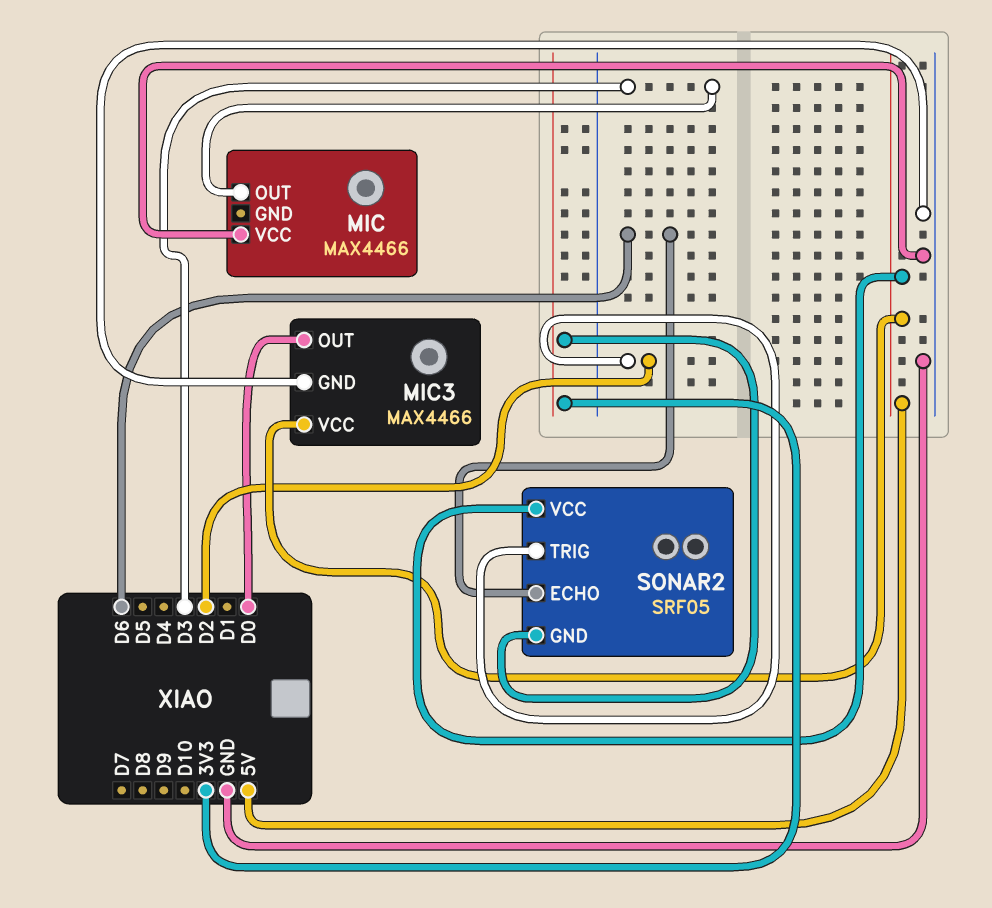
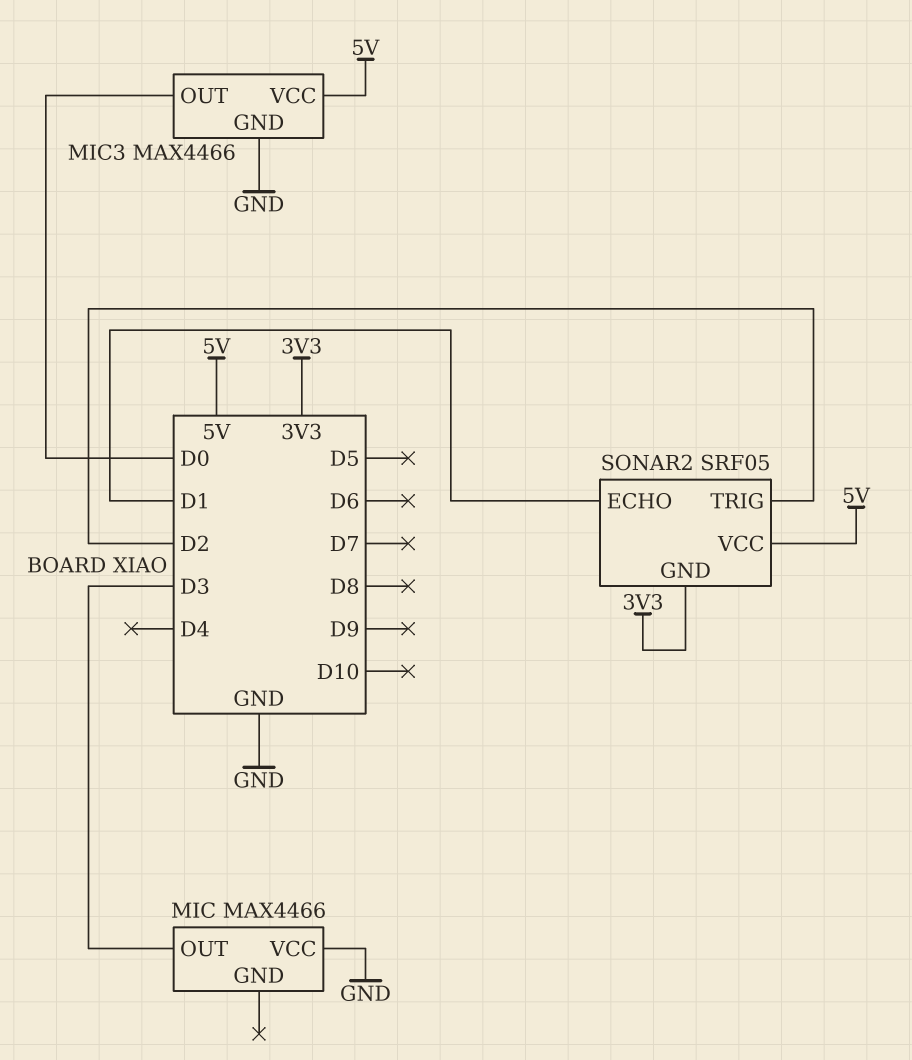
SONAR2 pin ECHO: D6 -> D1

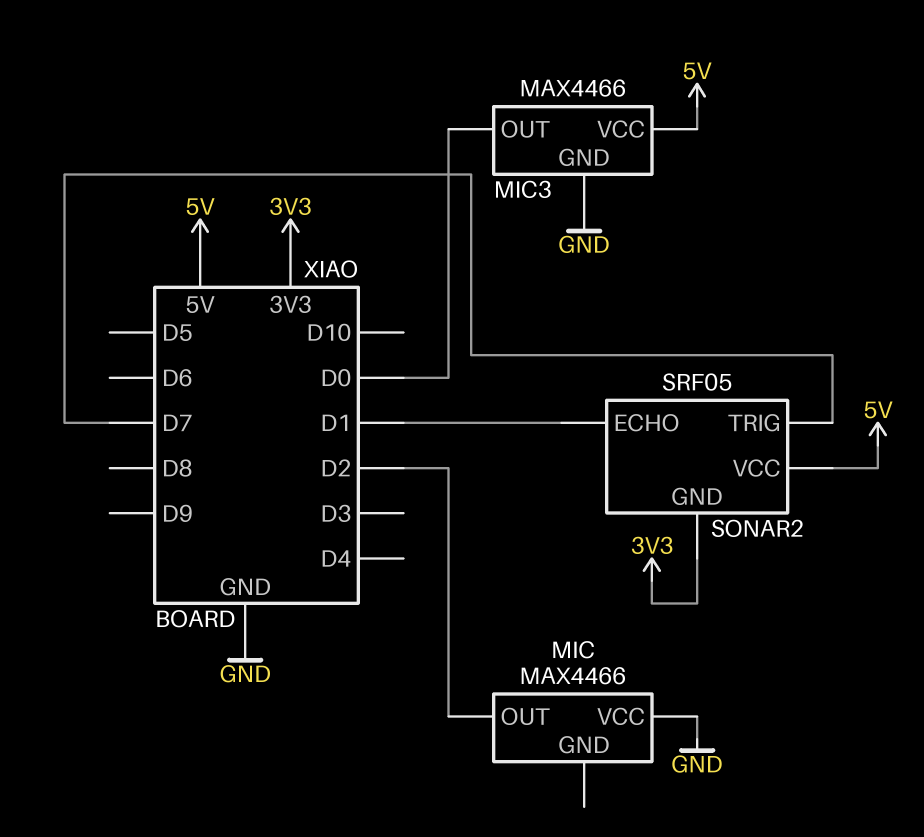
MIC pin OUT: D3 -> D2
SONAR2 pin TRIG: D2 -> D7

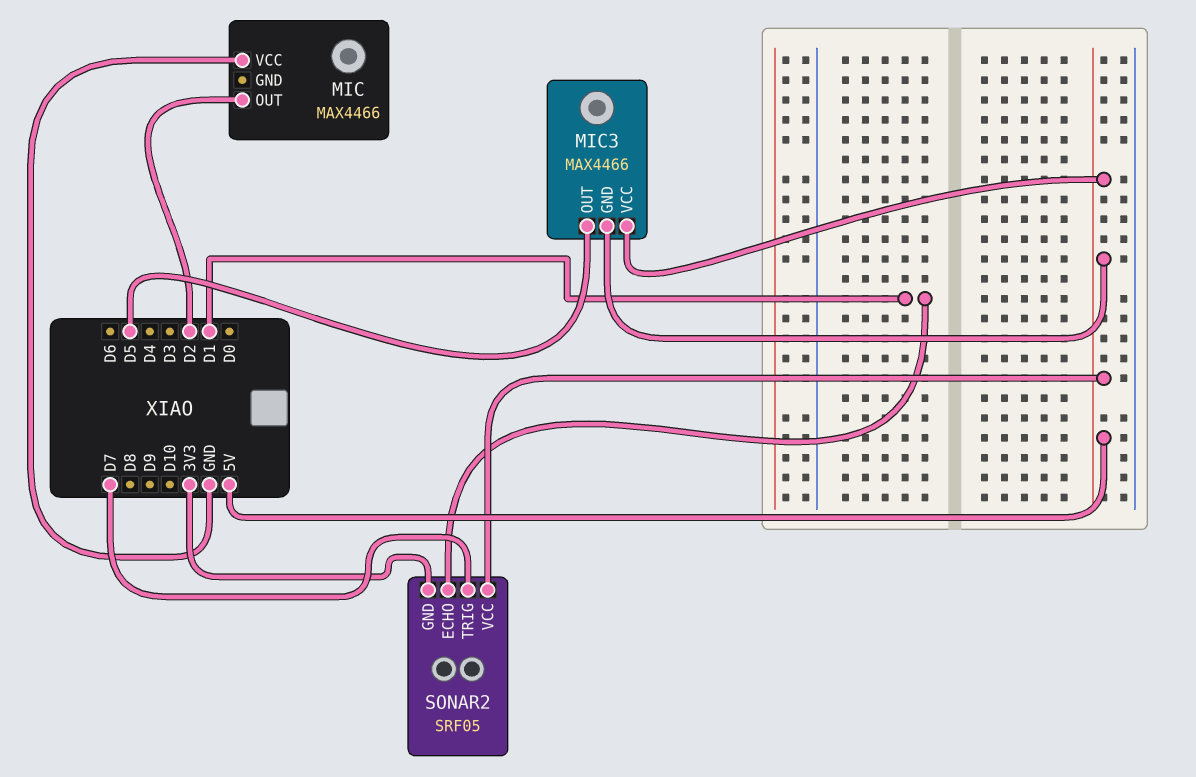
MIC3 pin GND: GND -> 5V
MIC3 pin OUT: D0 -> D5

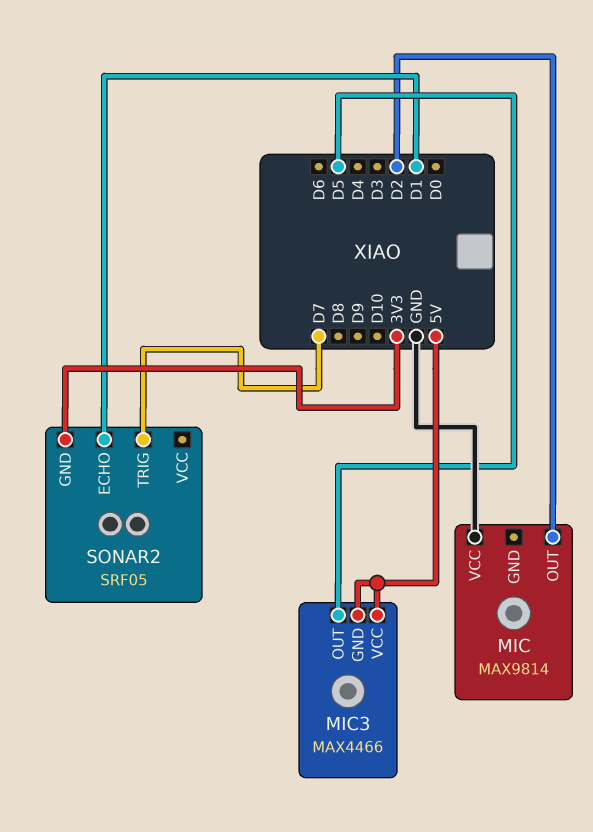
MIC: MAX4466 -> MAX9814
SONAR2 pin VCC: 5V -> none

